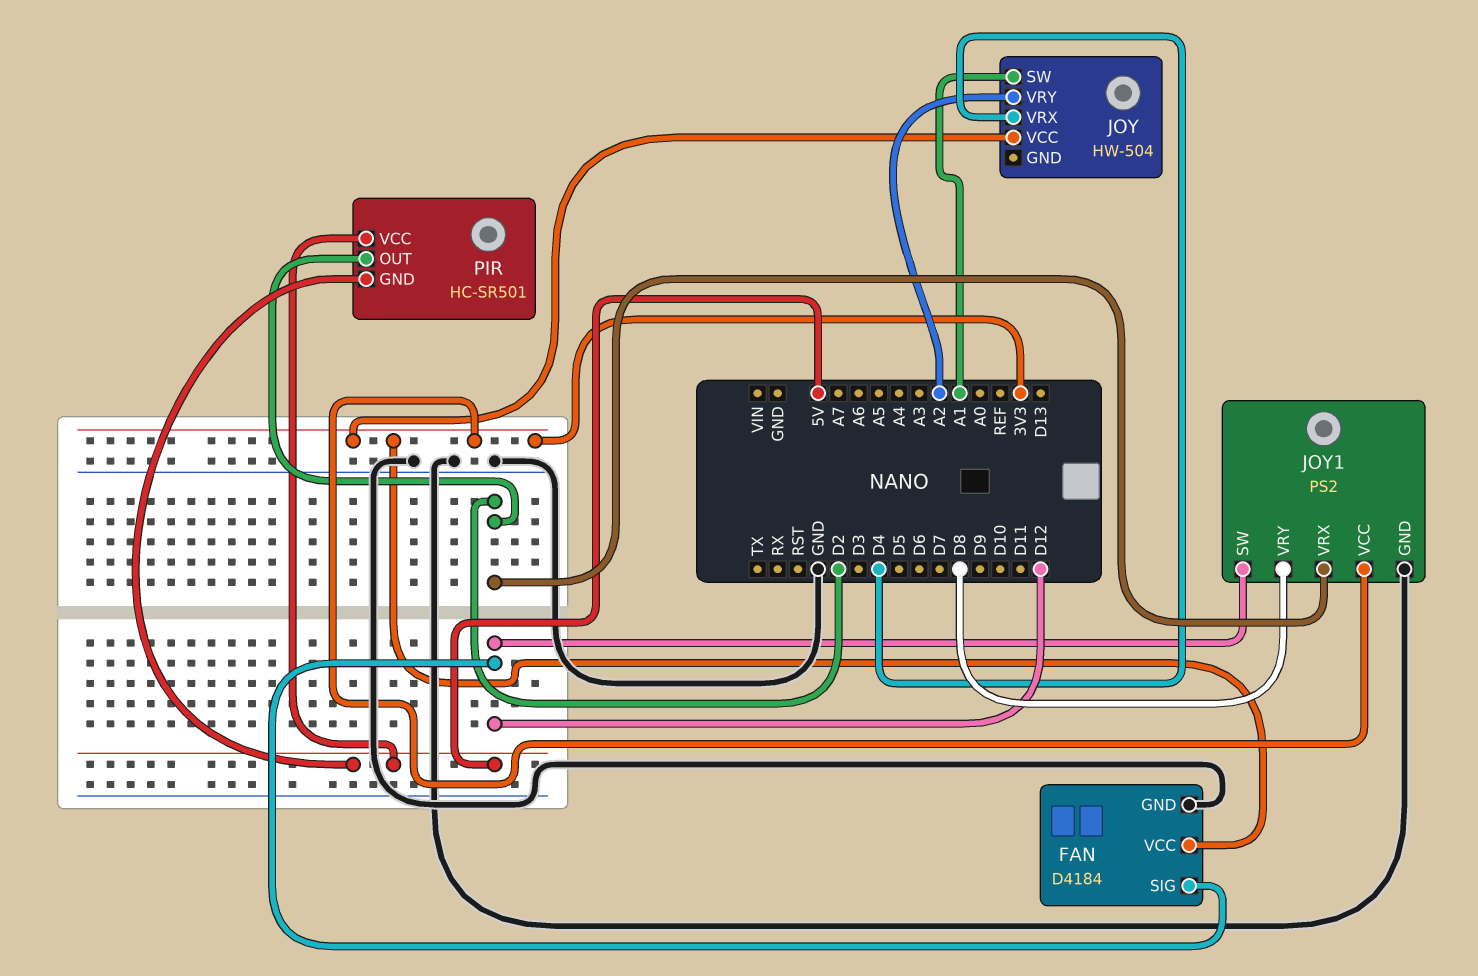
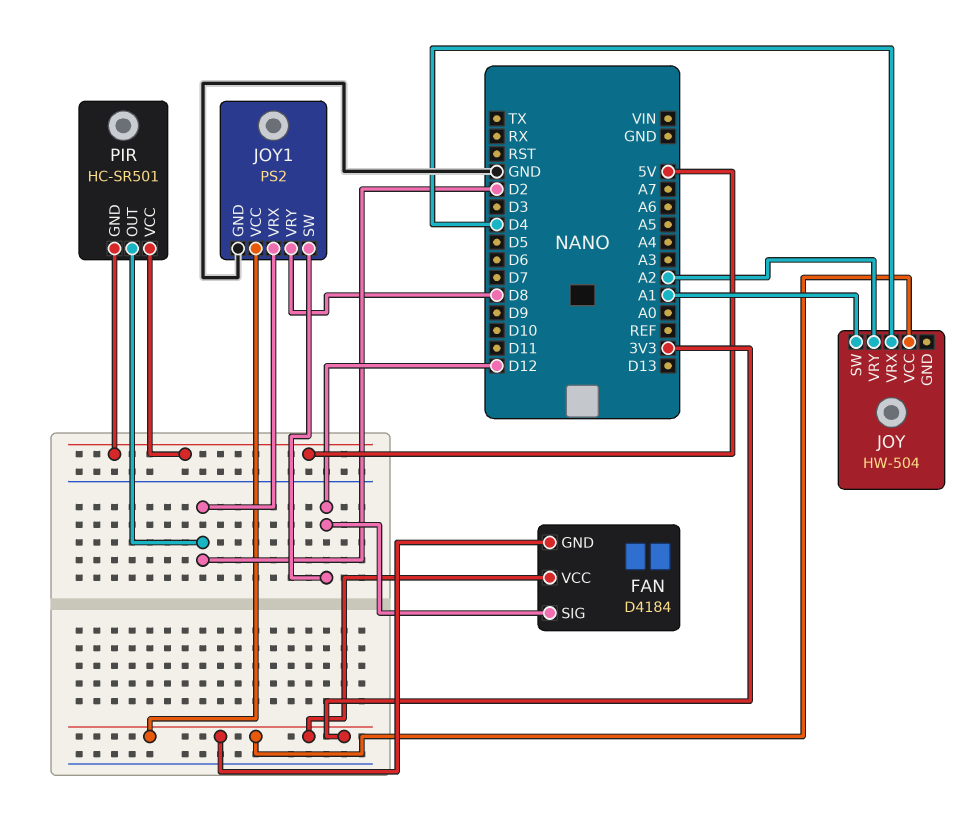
FAN pin GND: GND -> 3V3

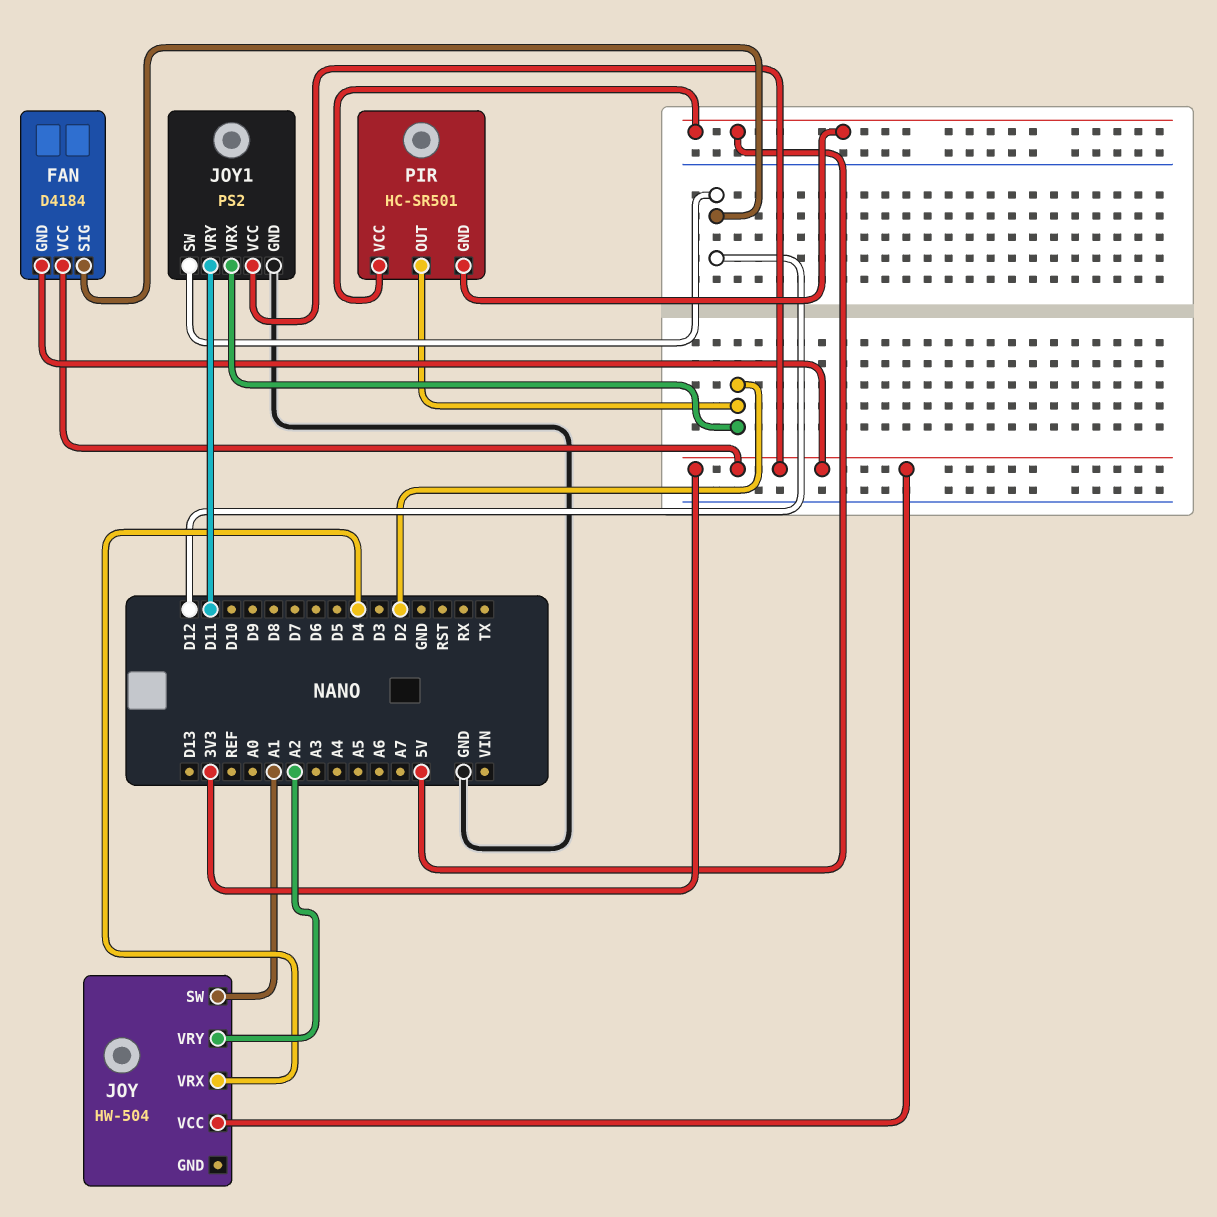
JOY1 pin VRY: D8 -> D11

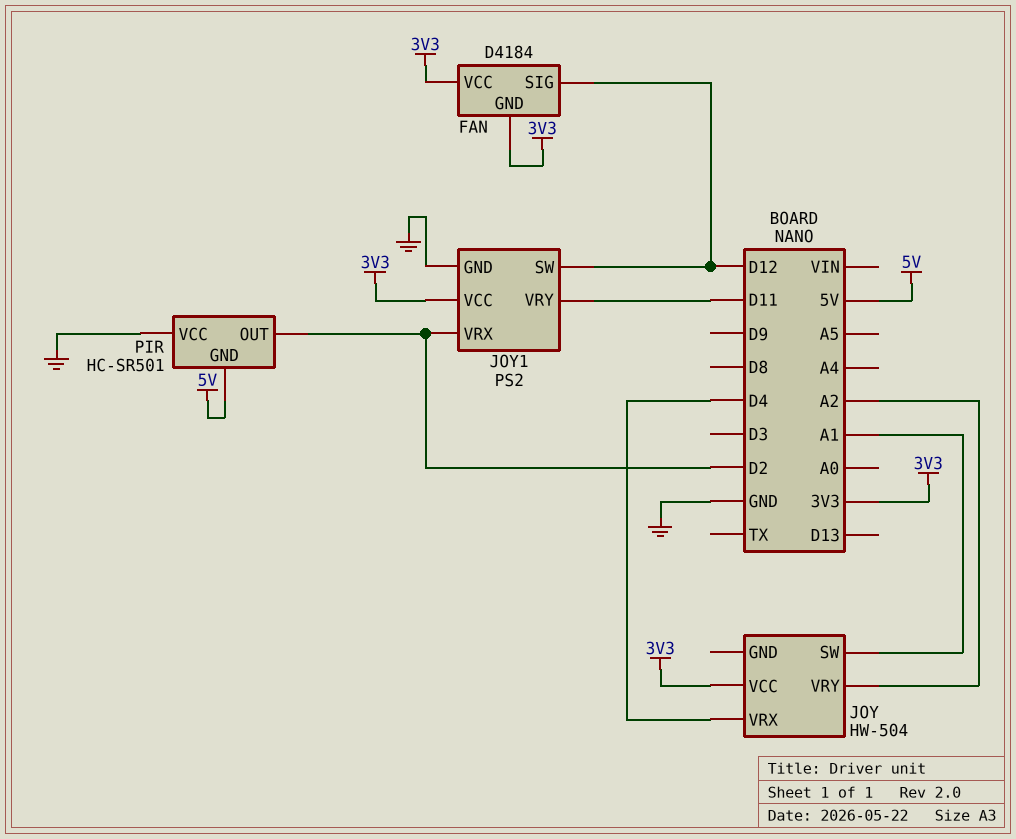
PIR pin VCC: 5V -> GND

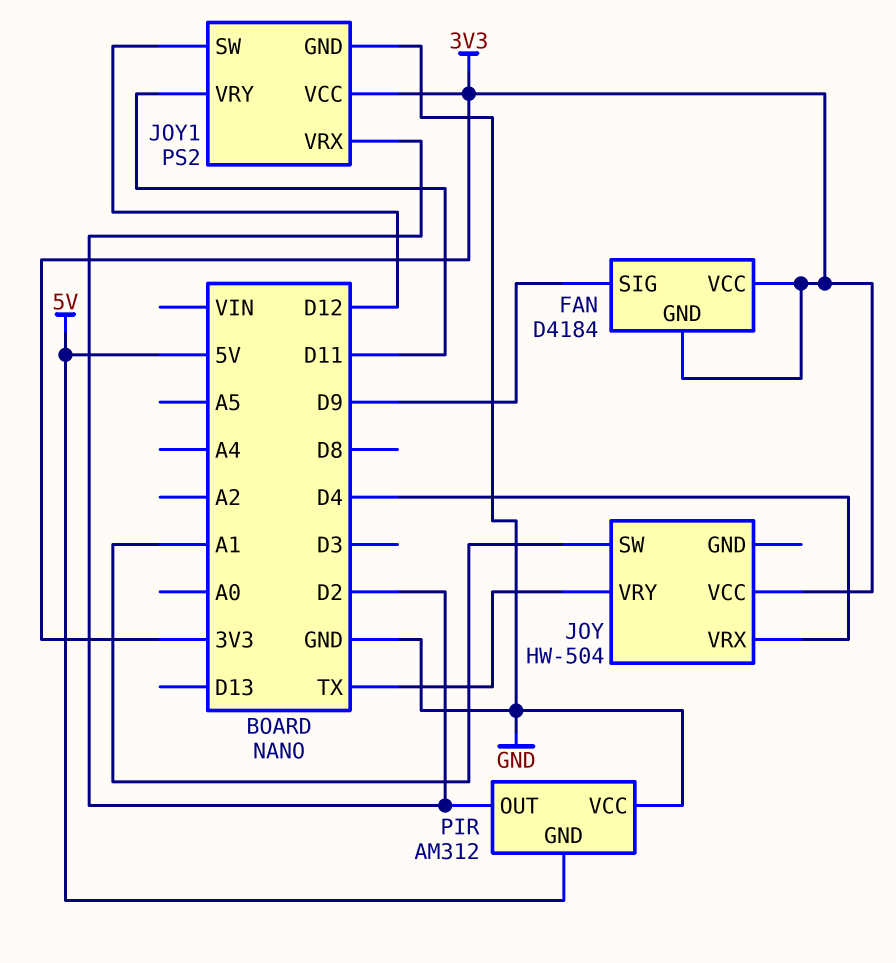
FAN pin SIG: D12 -> D9
JOY pin VRY: A2 -> TX
PIR: HC-SR501 -> AM312

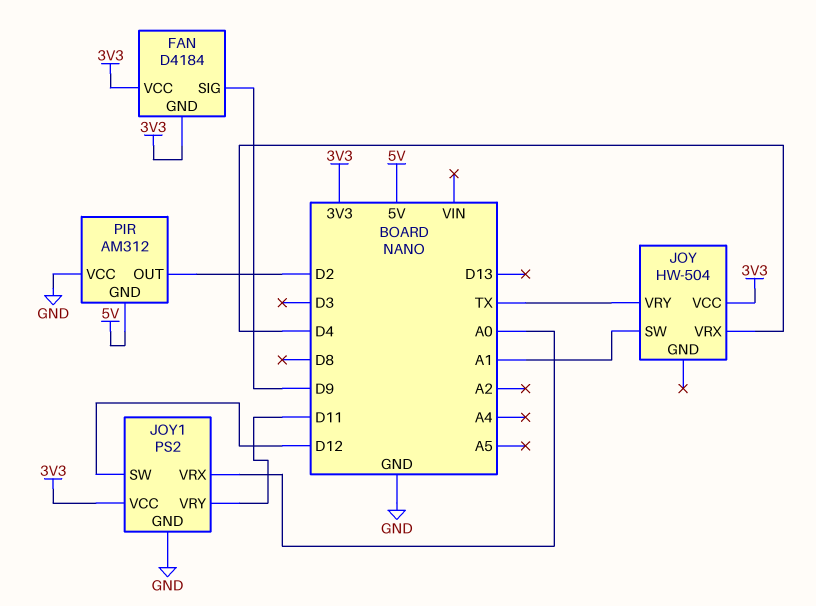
JOY1 pin VRX: D2 -> A0

